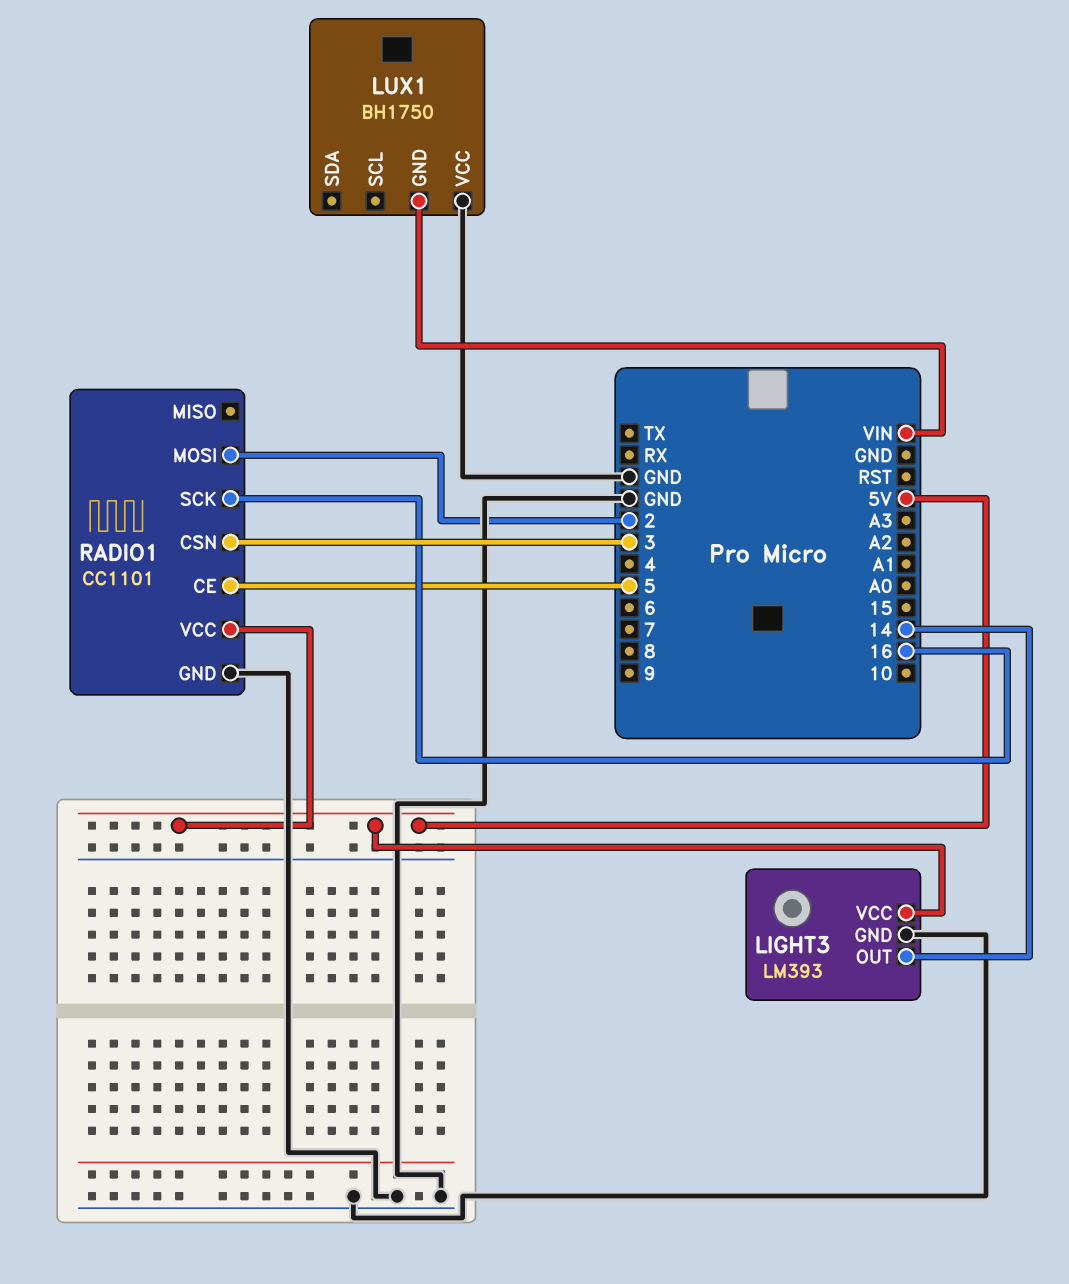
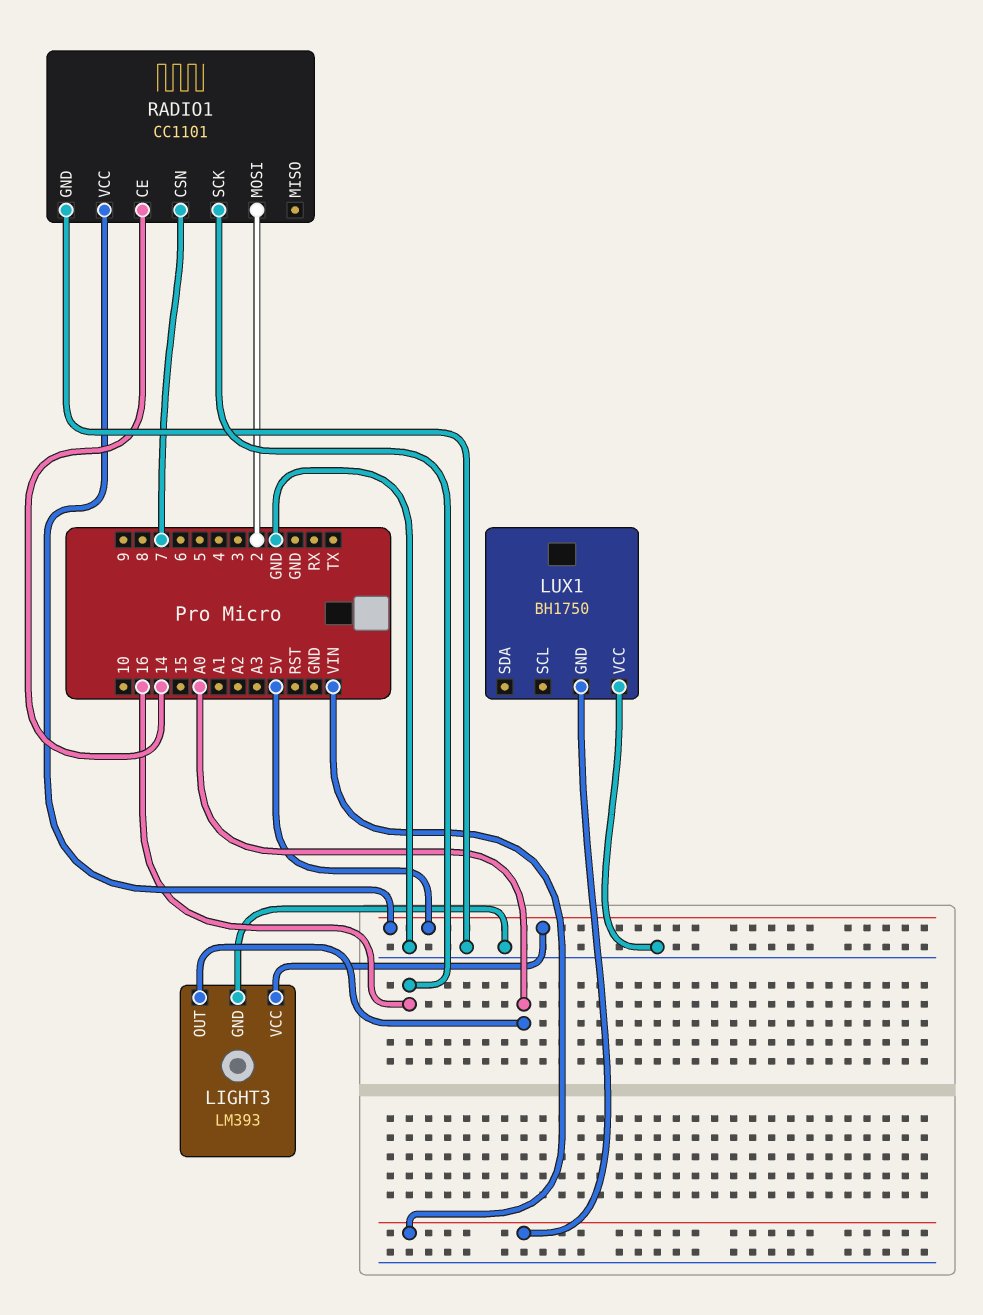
LIGHT3 pin OUT: 14 -> A0
RADIO1 pin CE: 5 -> 14
RADIO1 pin CSN: 3 -> 7

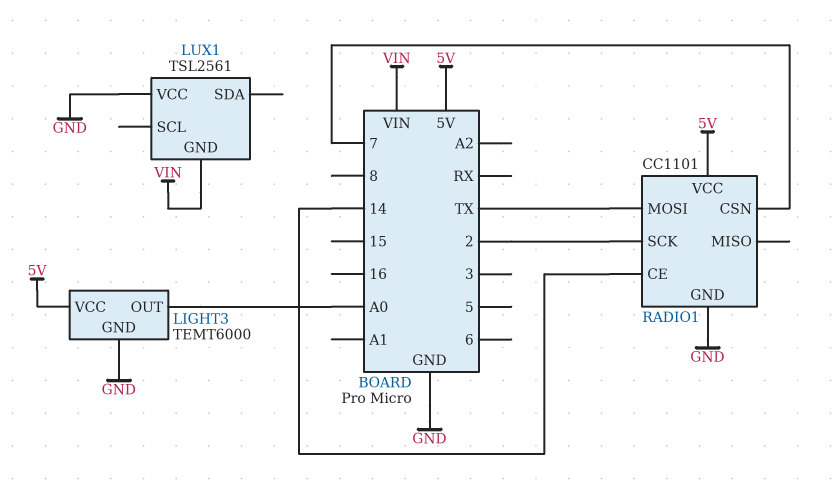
LIGHT3: LM393 -> TEMT6000
LUX1: BH1750 -> TSL2561
RADIO1 pin MOSI: 2 -> TX
RADIO1 pin SCK: 16 -> 2

